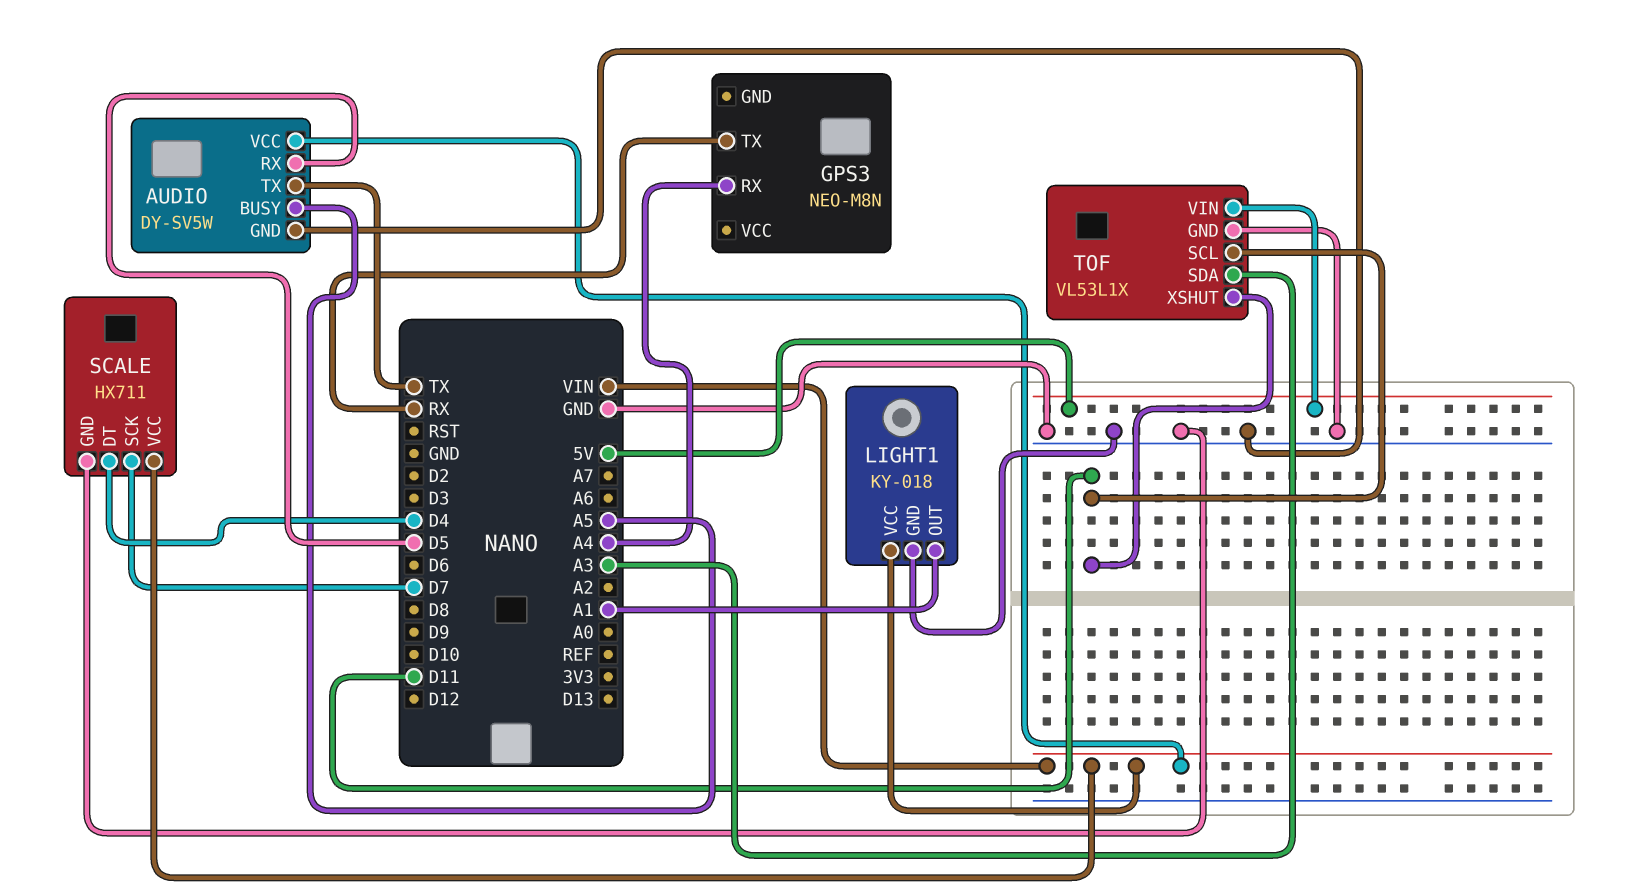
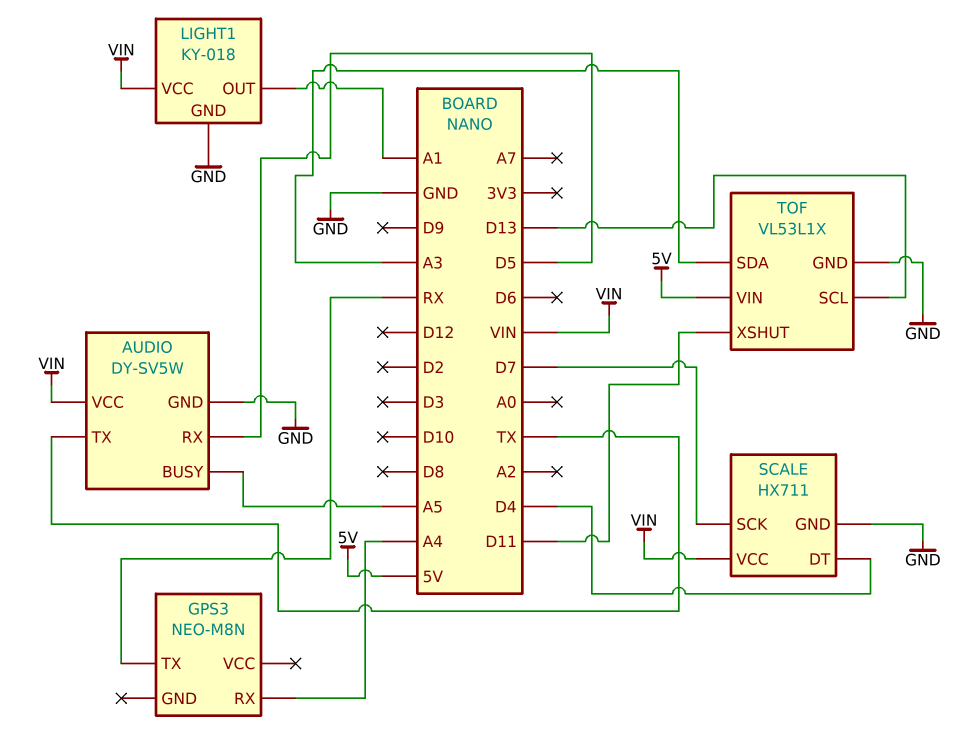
TOF pin SCL: D11 -> D13

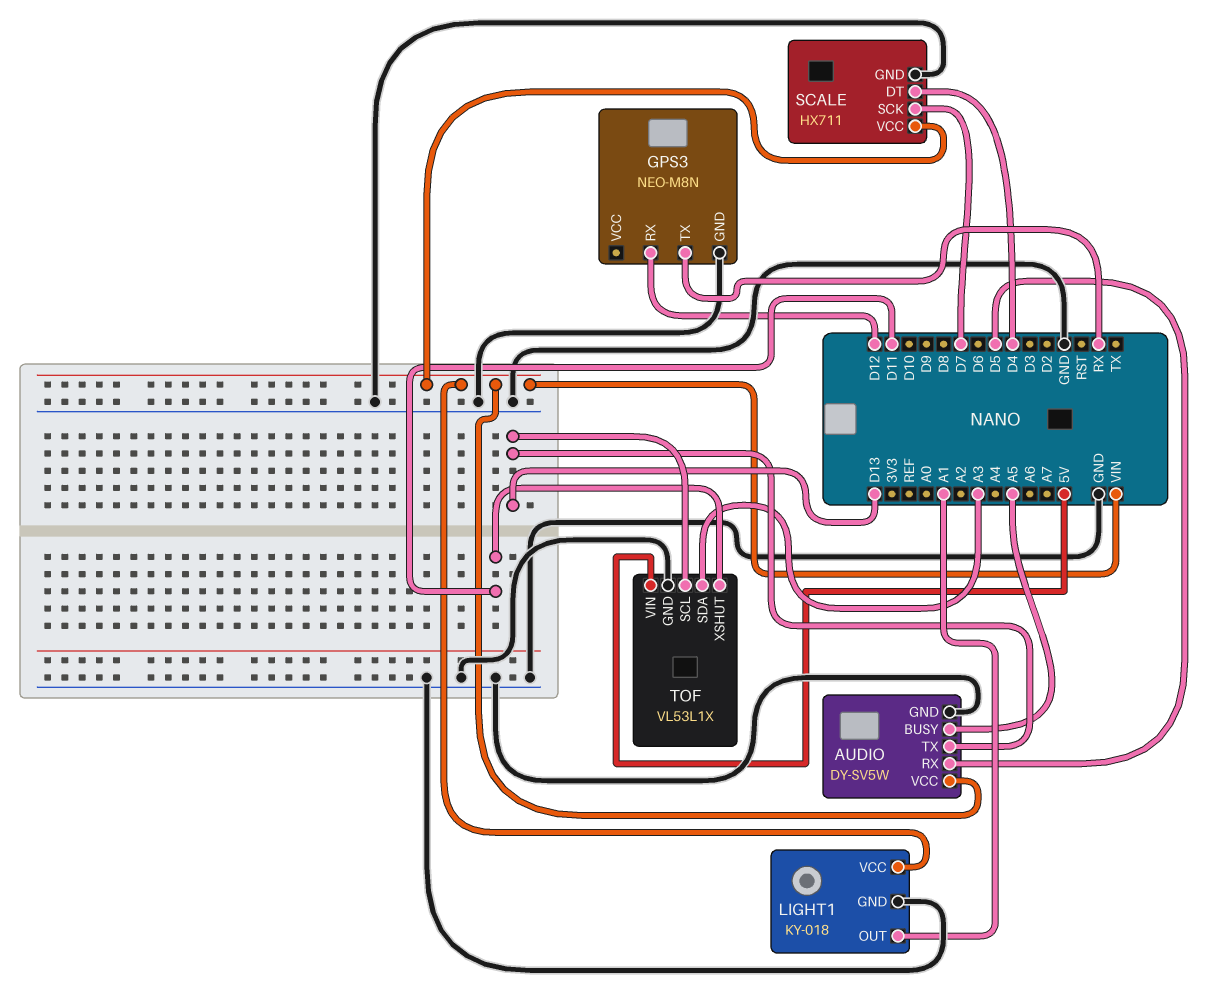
AUDIO pin TX: TX -> D13
GPS3 pin GND: none -> GND
GPS3 pin RX: A4 -> D12

